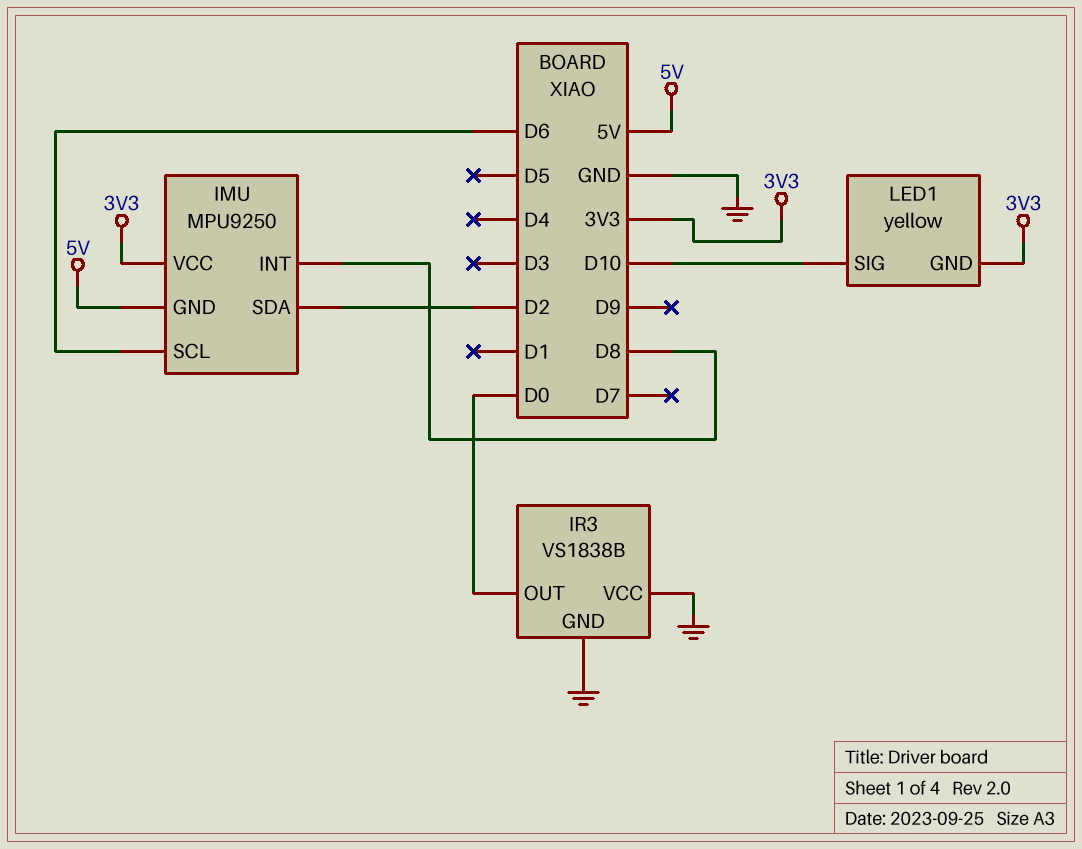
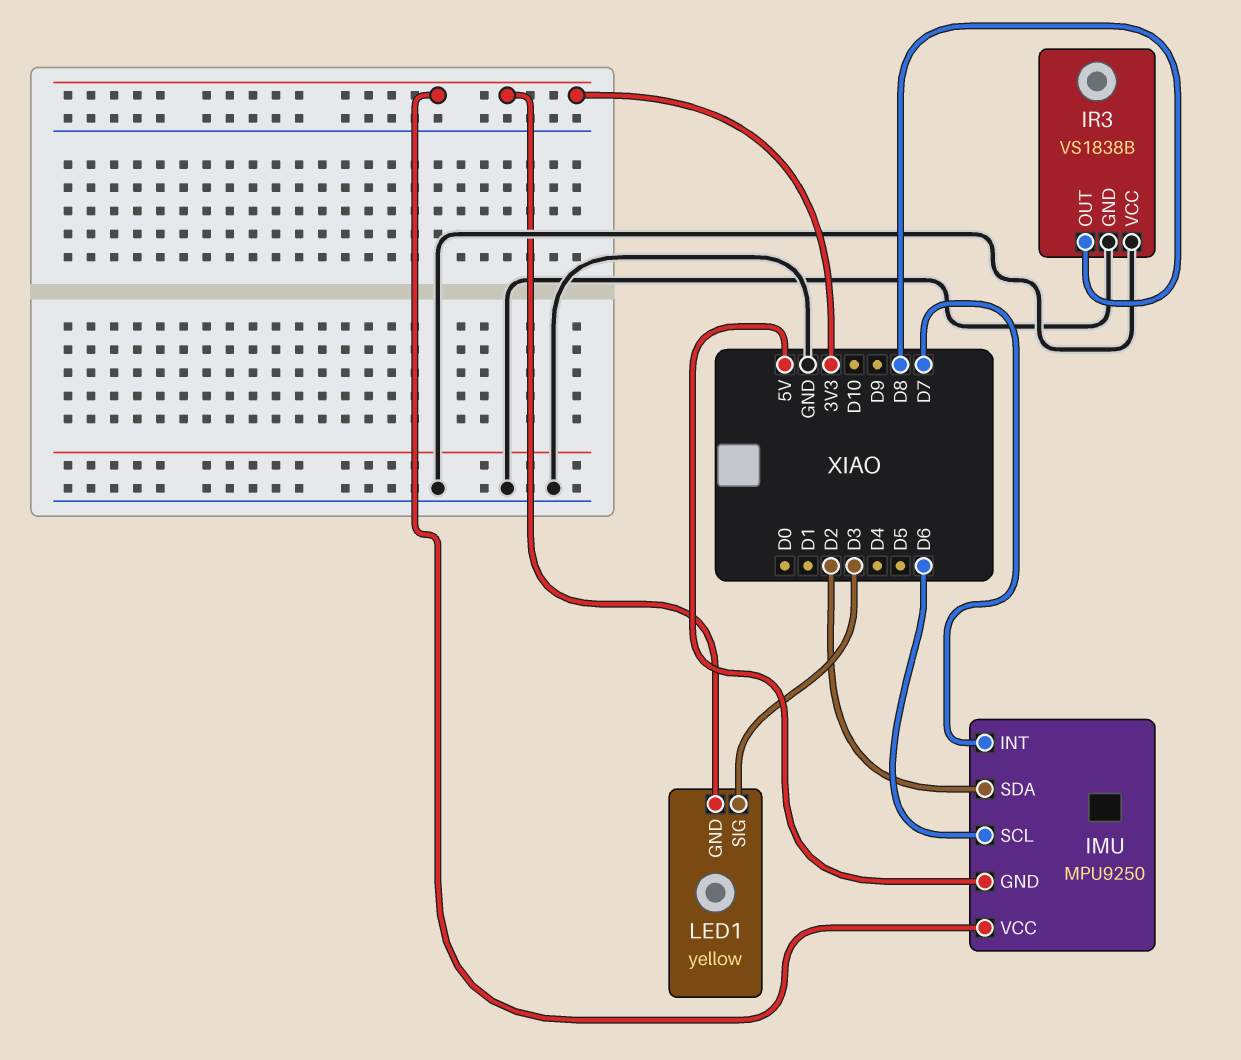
IMU pin INT: D8 -> D7
IR3 pin OUT: D0 -> D8
LED1 pin SIG: D10 -> D3

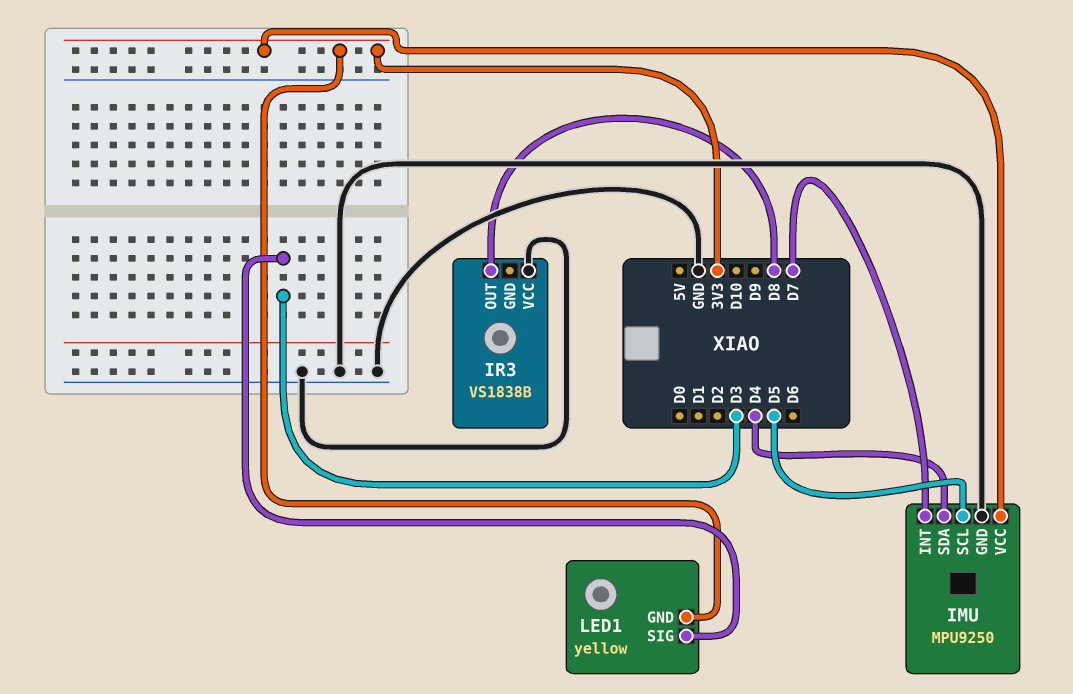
IMU pin GND: 5V -> GND
IMU pin SCL: D6 -> D5
IMU pin SDA: D2 -> D4
IR3 pin GND: GND -> none

